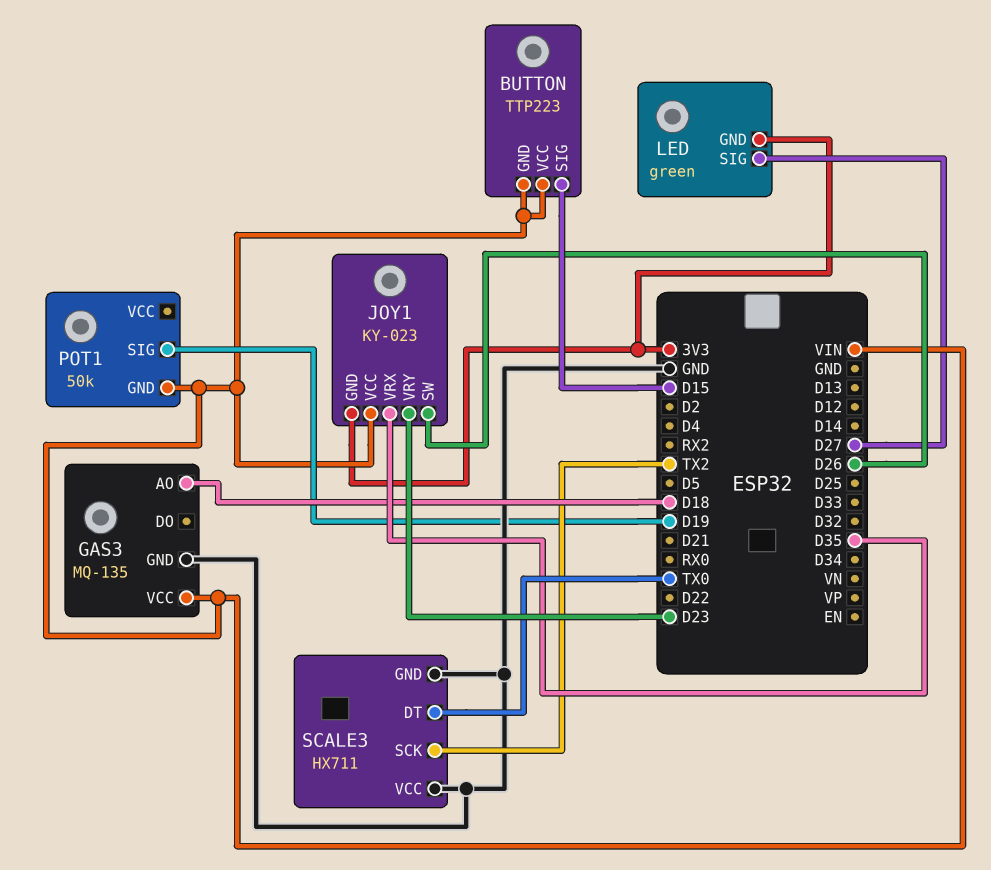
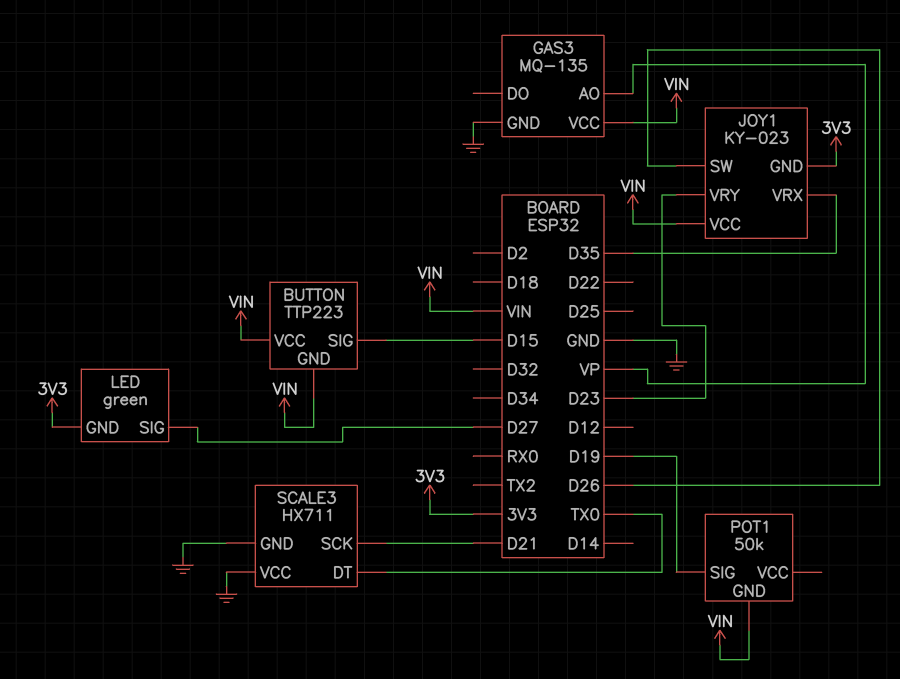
GAS3 pin AO: D18 -> VP
SCALE3 pin SCK: TX2 -> D21

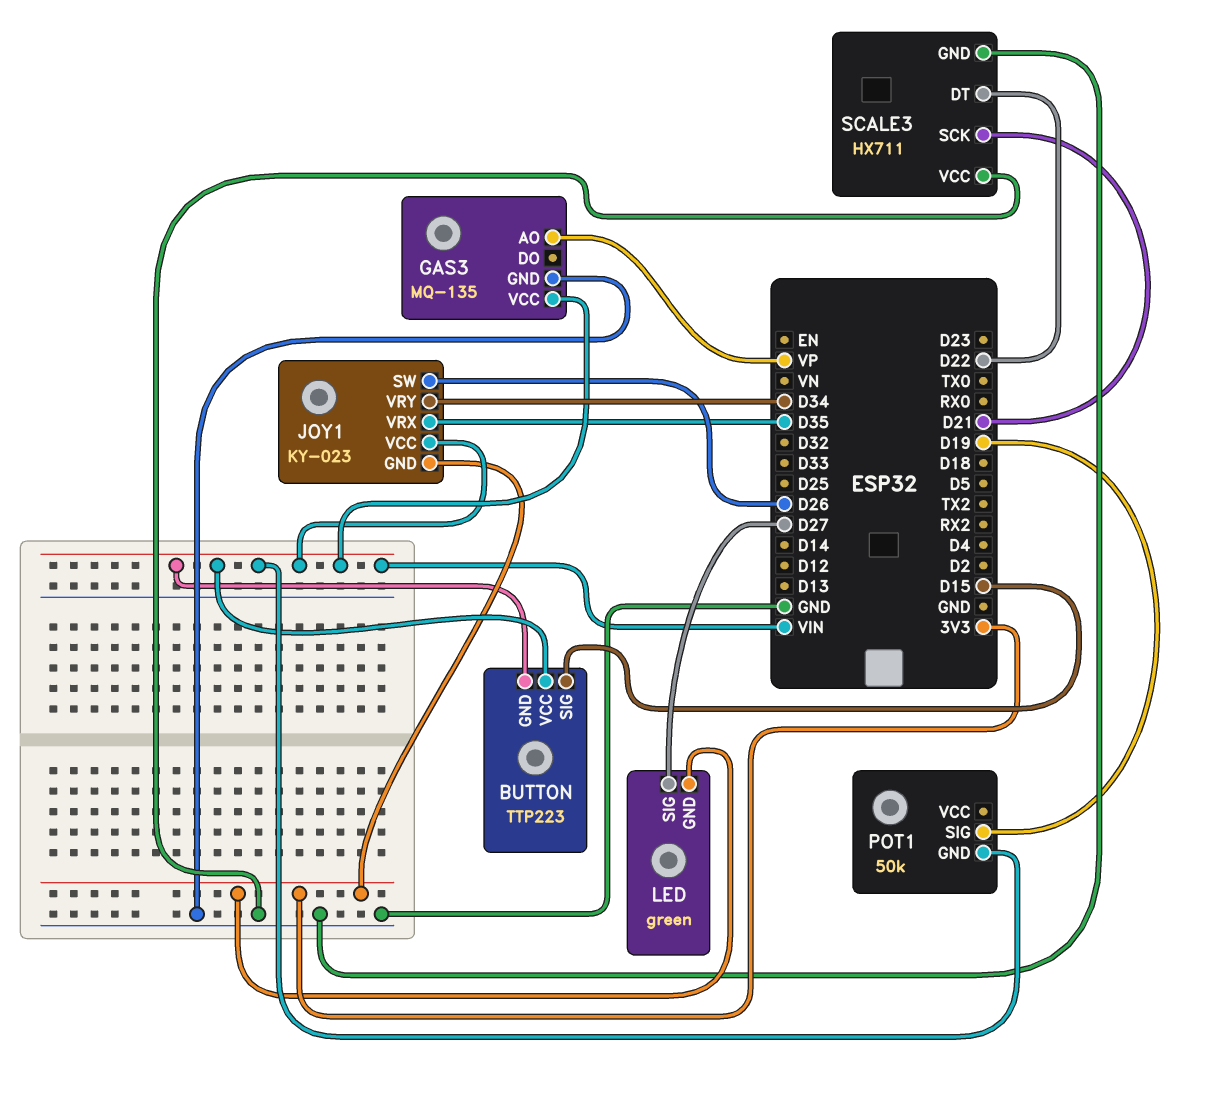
JOY1 pin VRY: D23 -> D34
SCALE3 pin DT: TX0 -> D22

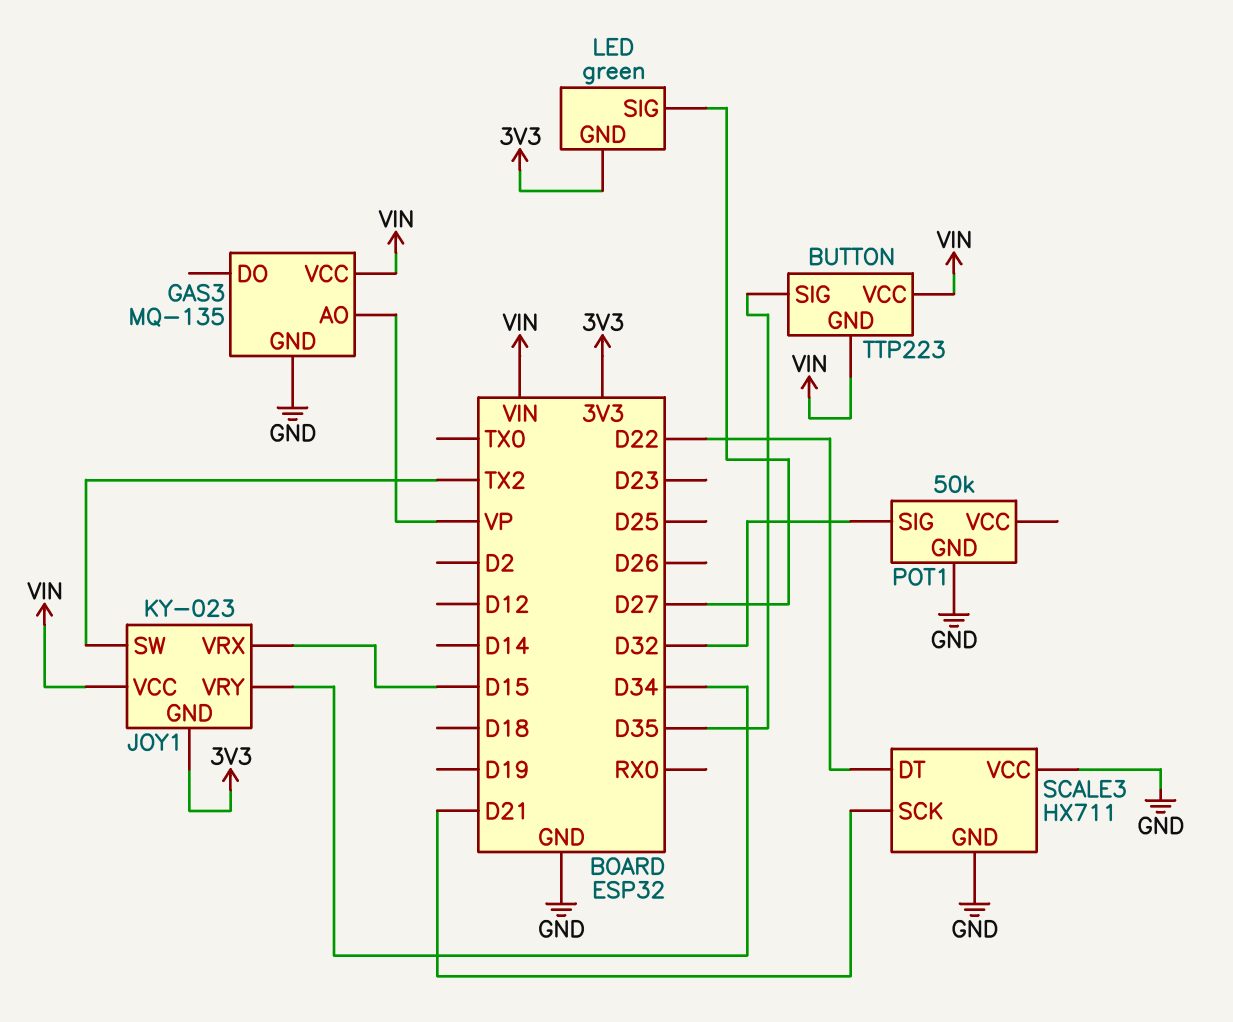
BUTTON pin SIG: D15 -> D35
JOY1 pin SW: D26 -> TX2
JOY1 pin VRX: D35 -> D15
POT1 pin GND: VIN -> GND
POT1 pin SIG: D19 -> D32

